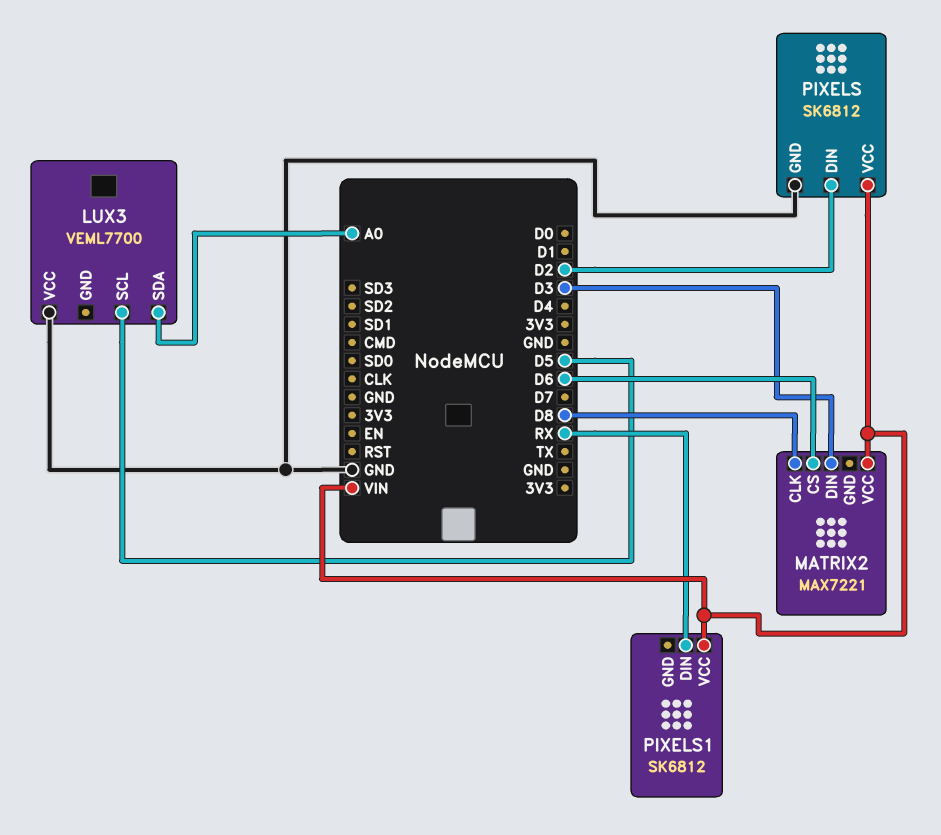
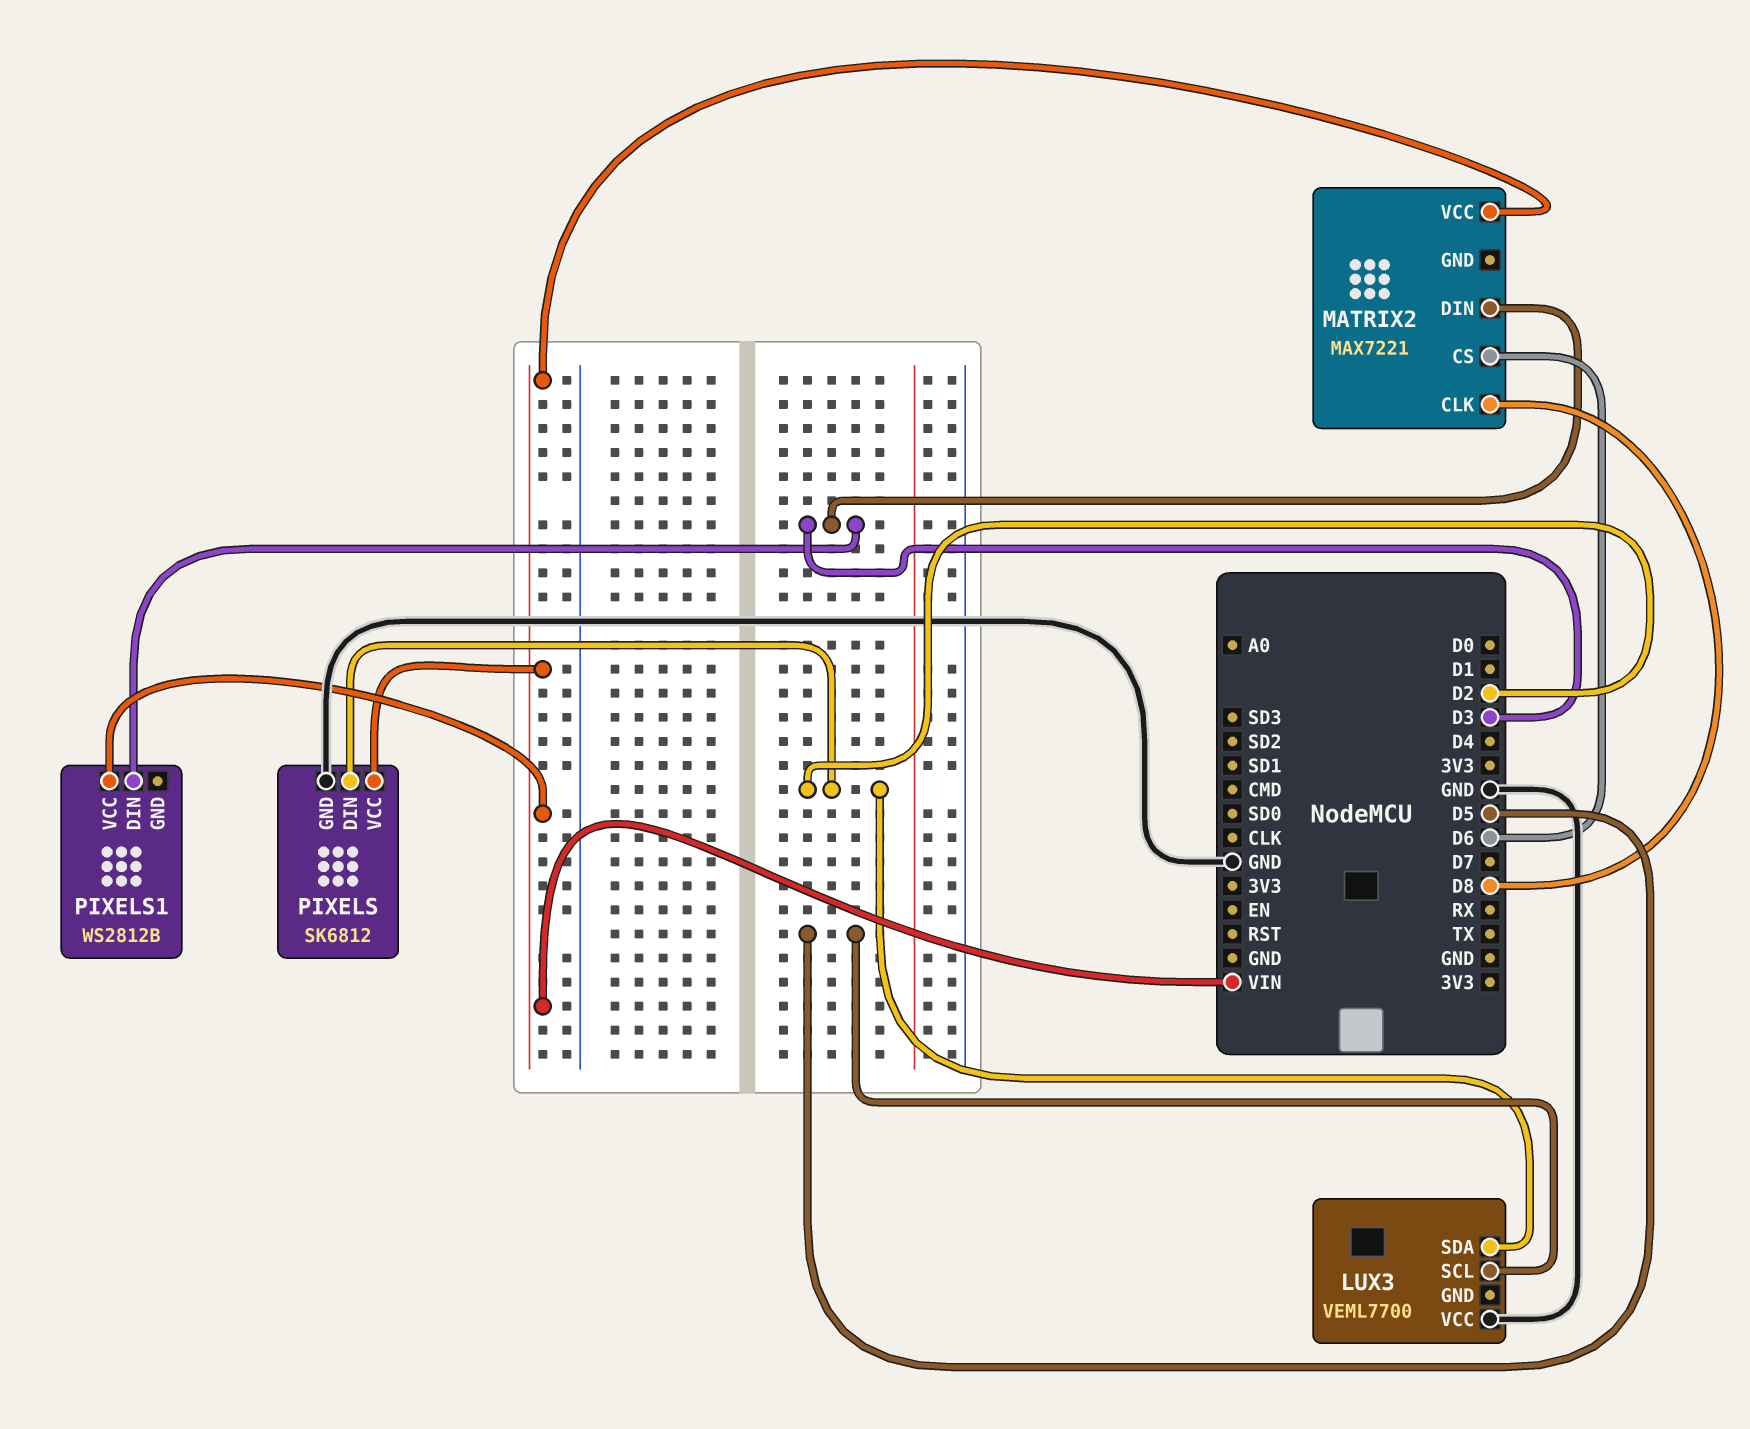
LUX3 pin SDA: A0 -> D2
PIXELS1: SK6812 -> WS2812B
PIXELS1 pin DIN: RX -> D3

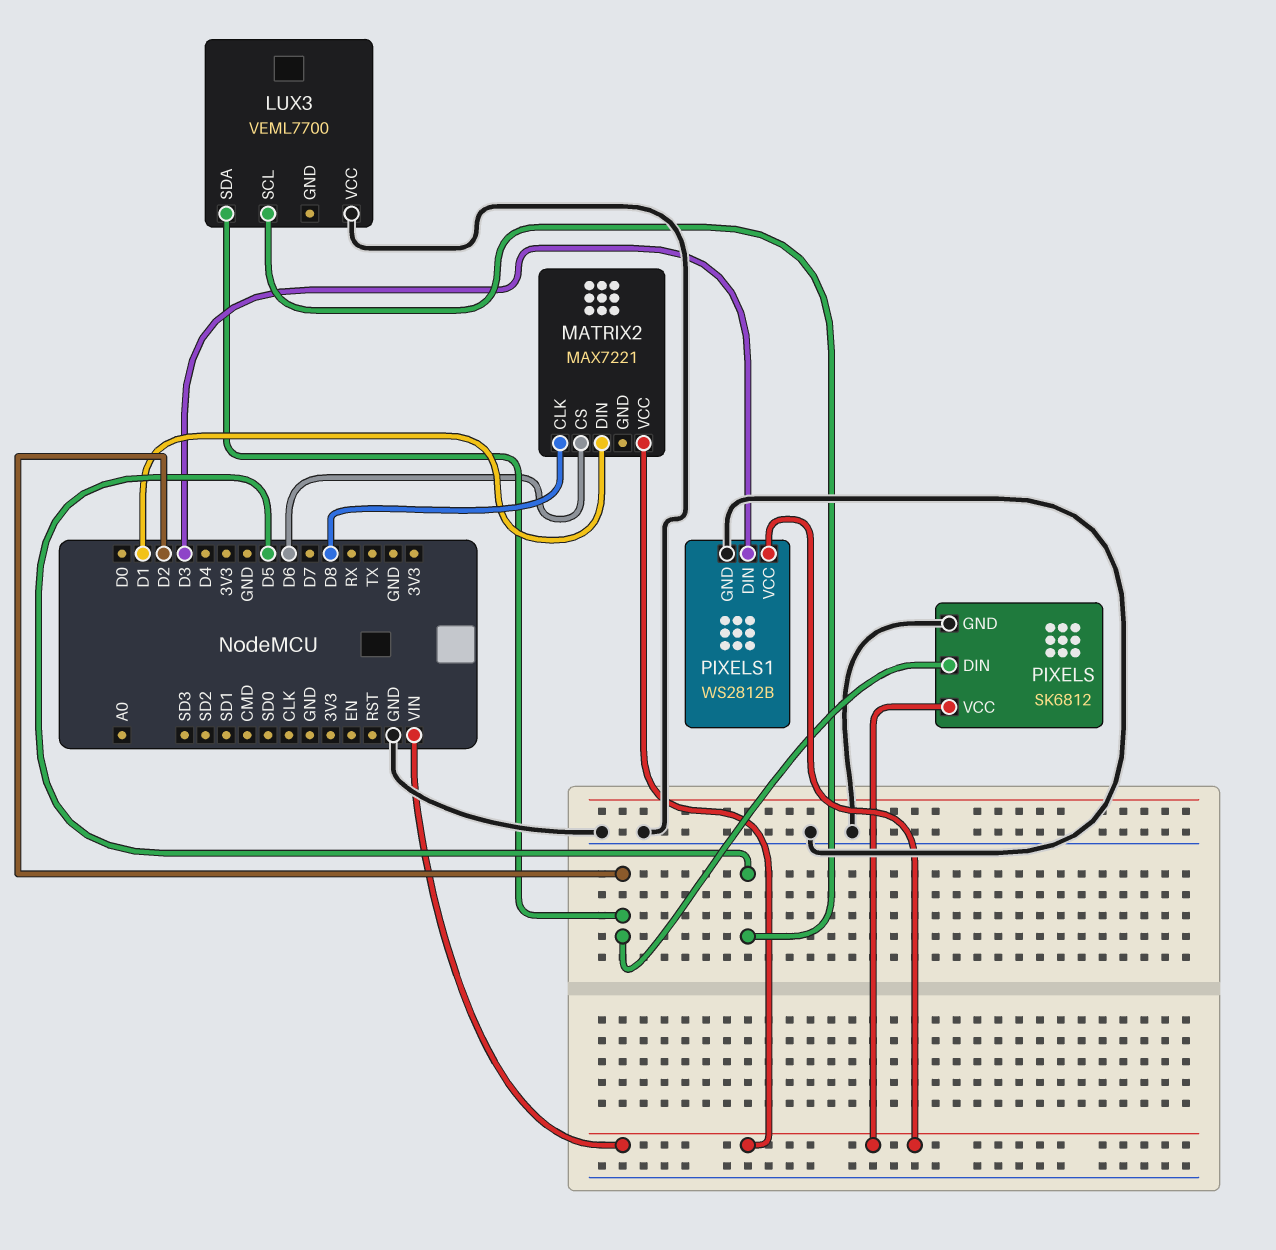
MATRIX2 pin DIN: D3 -> D1
PIXELS1 pin GND: none -> GND

